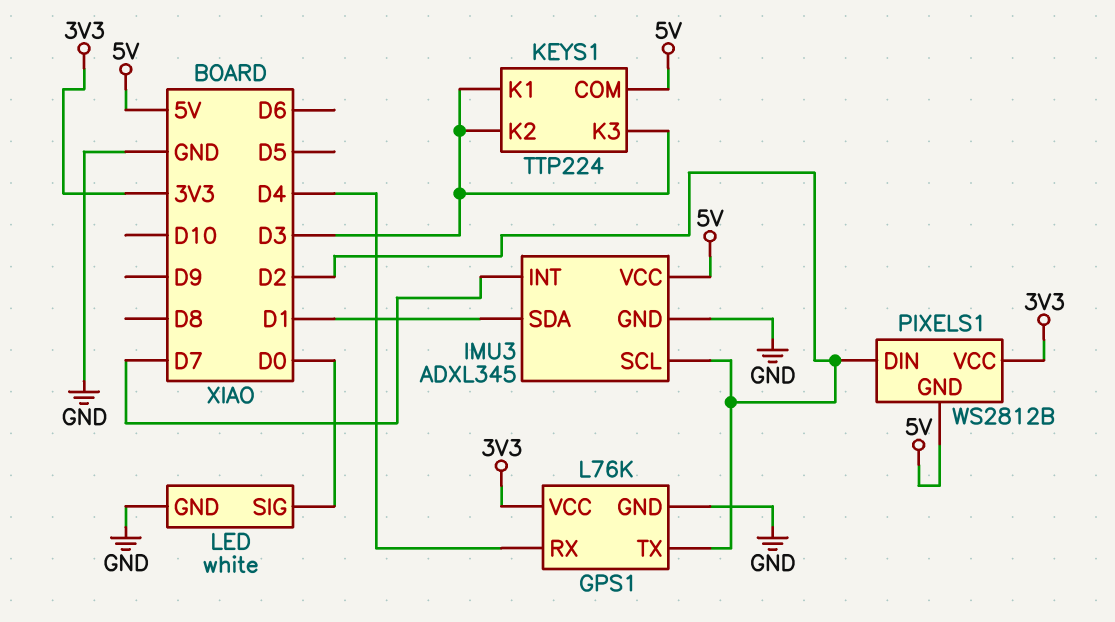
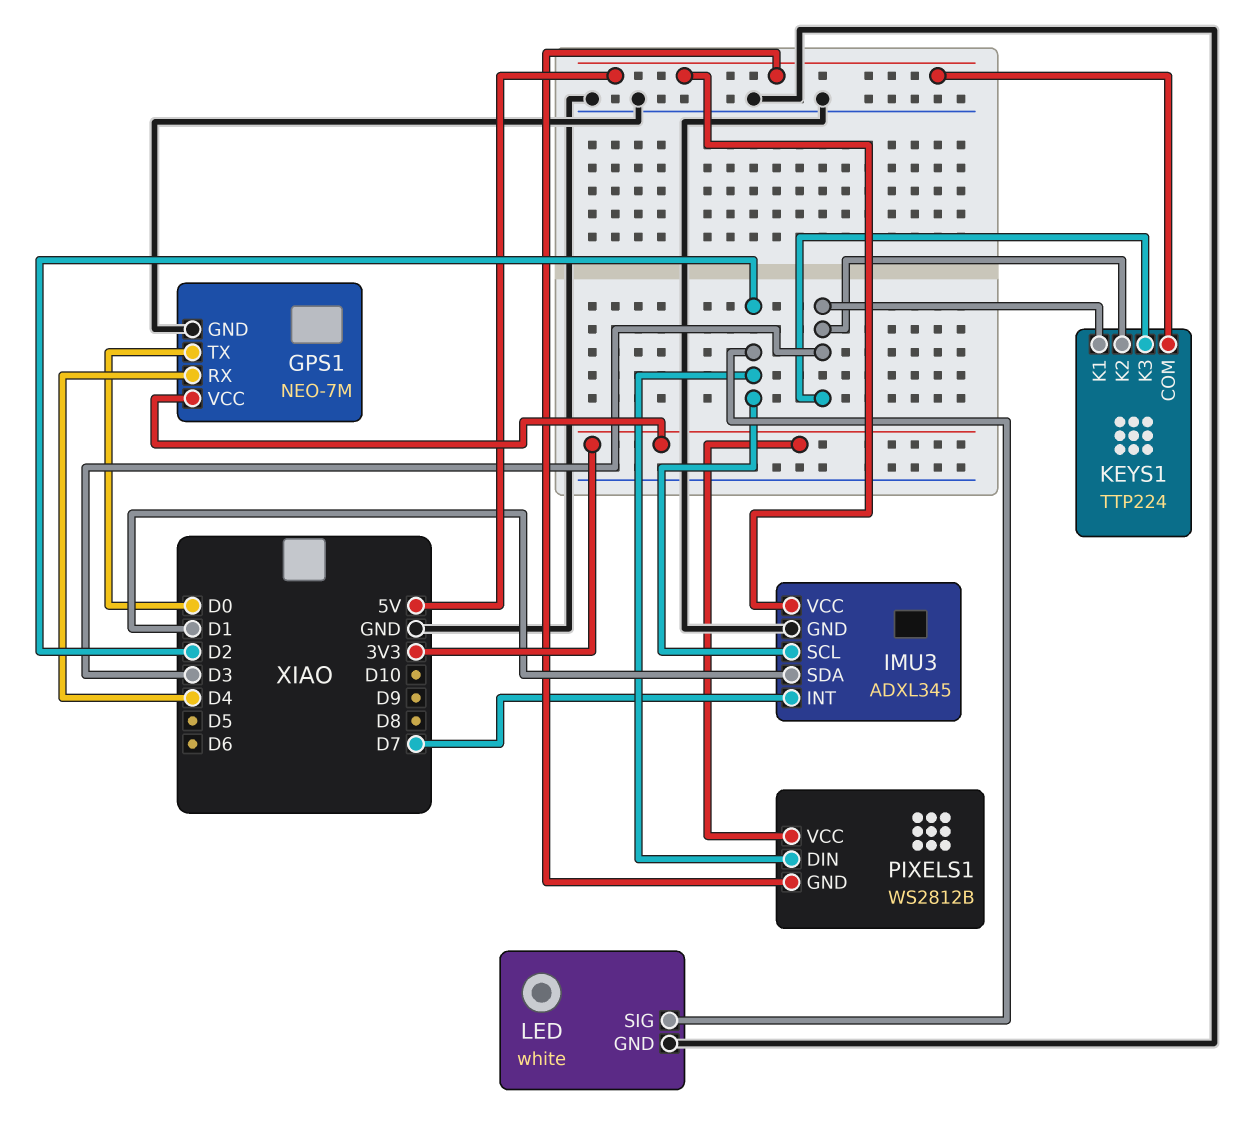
GPS1: L76K -> NEO-7M
GPS1 pin TX: D2 -> D0
LED pin SIG: D0 -> D2

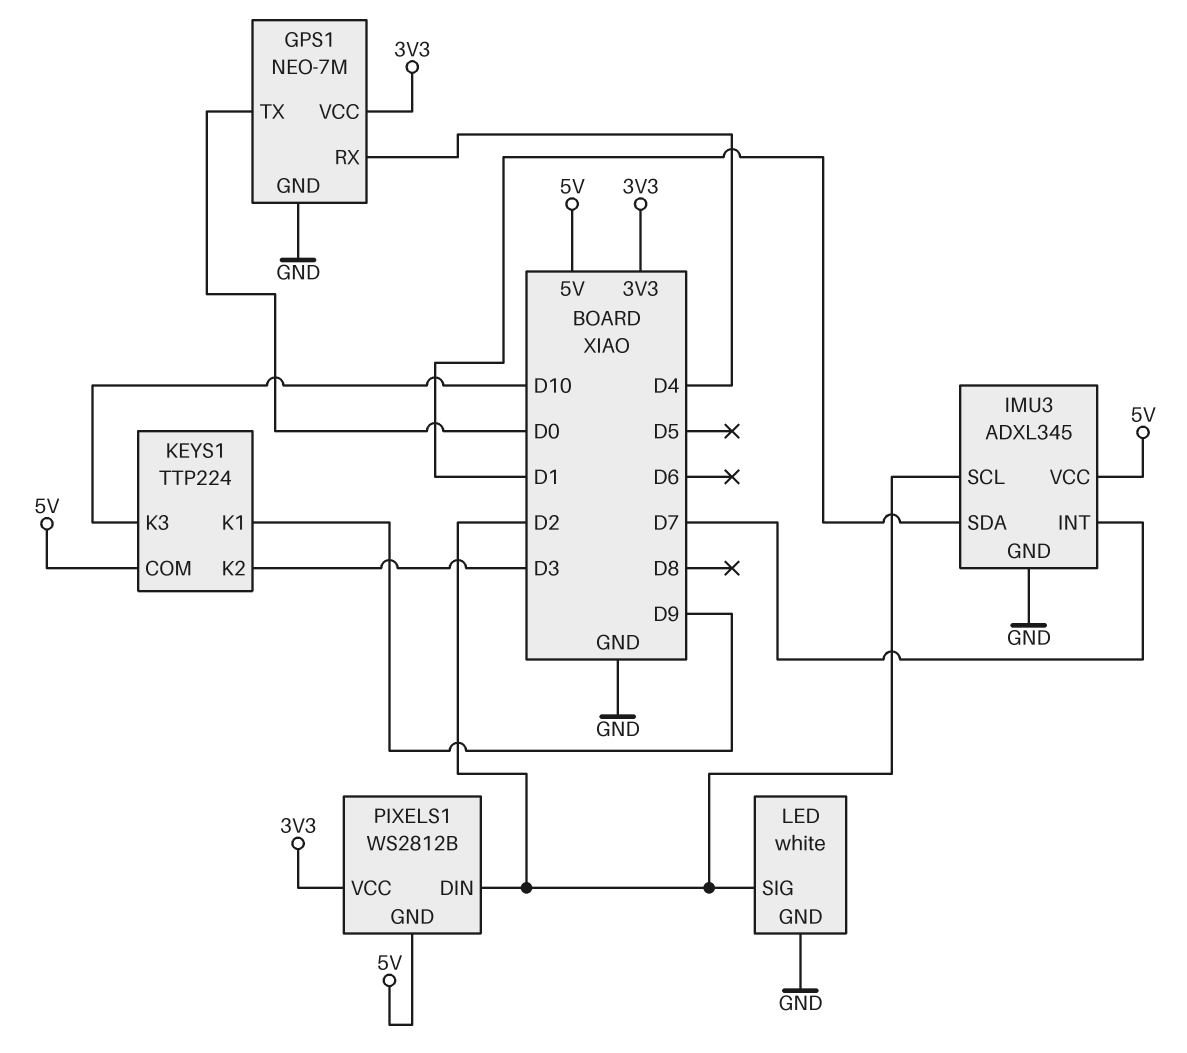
KEYS1 pin K1: D3 -> D9
KEYS1 pin K3: D3 -> D10

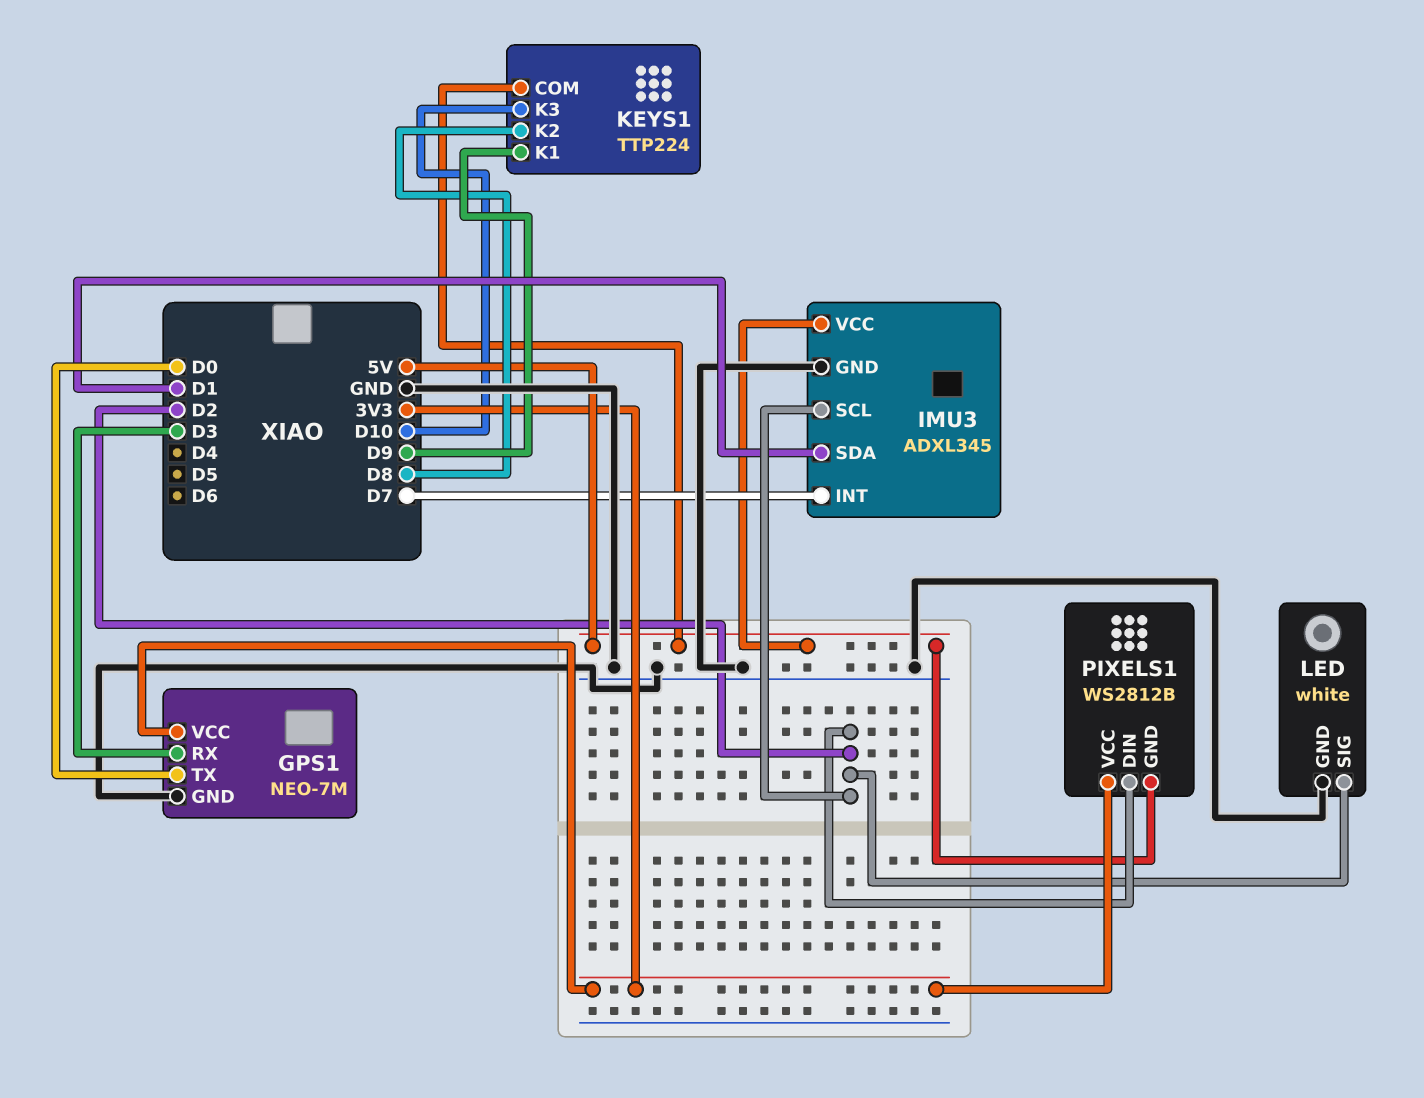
GPS1 pin RX: D4 -> D3
KEYS1 pin K2: D3 -> D8

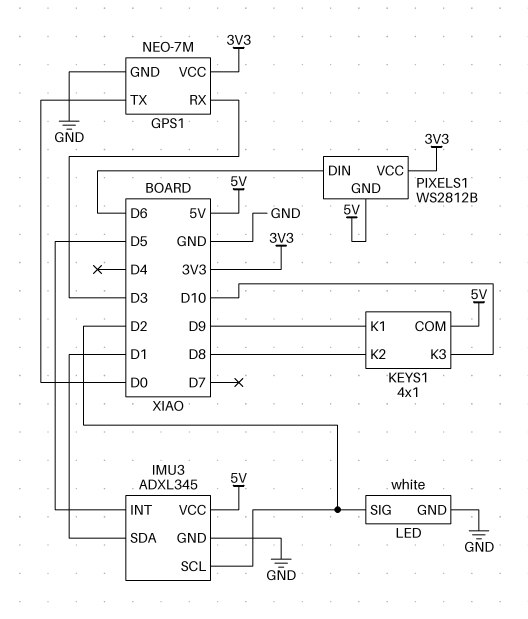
IMU3 pin INT: D7 -> D5
KEYS1: TTP224 -> 4x1
PIXELS1 pin DIN: D2 -> D6

